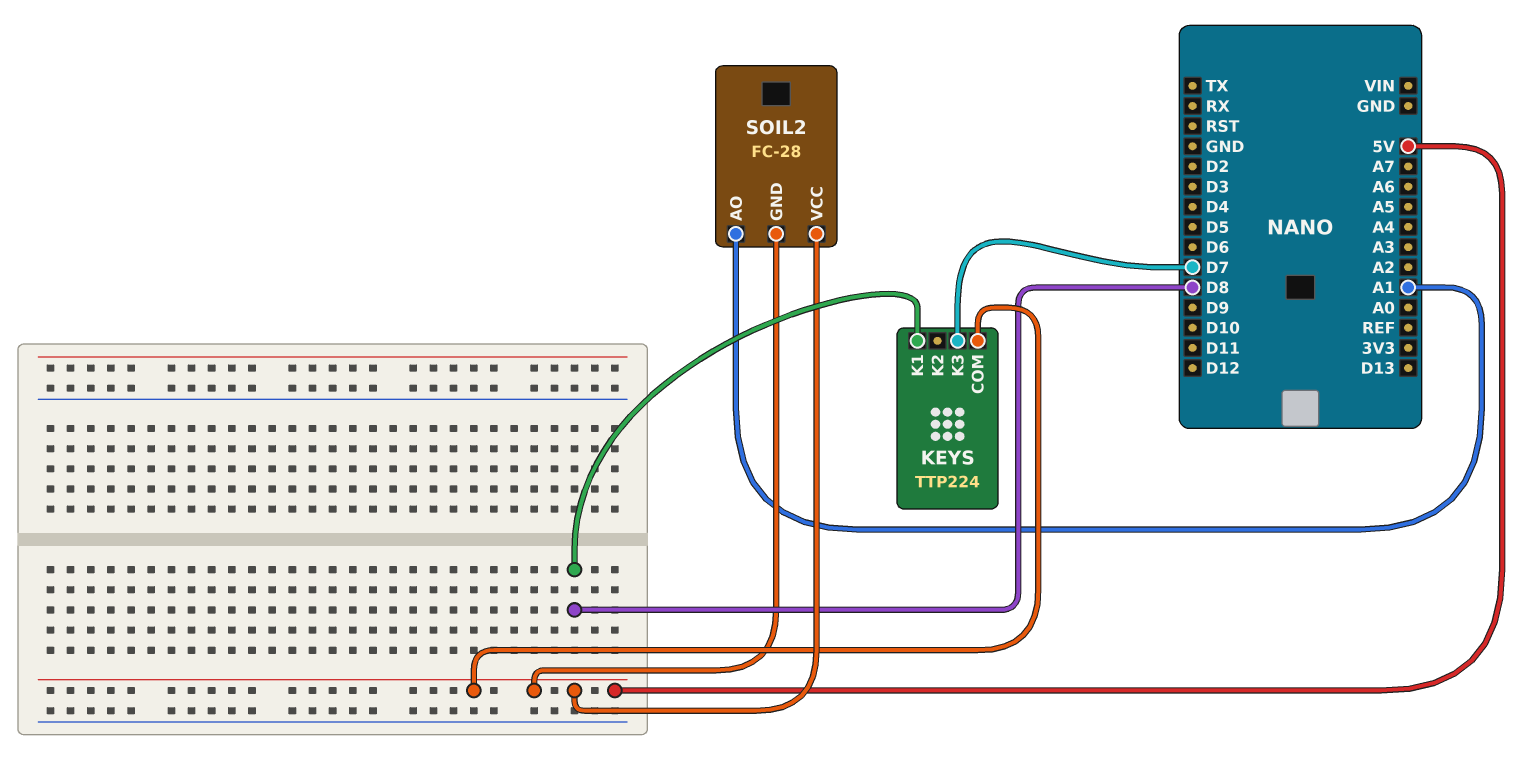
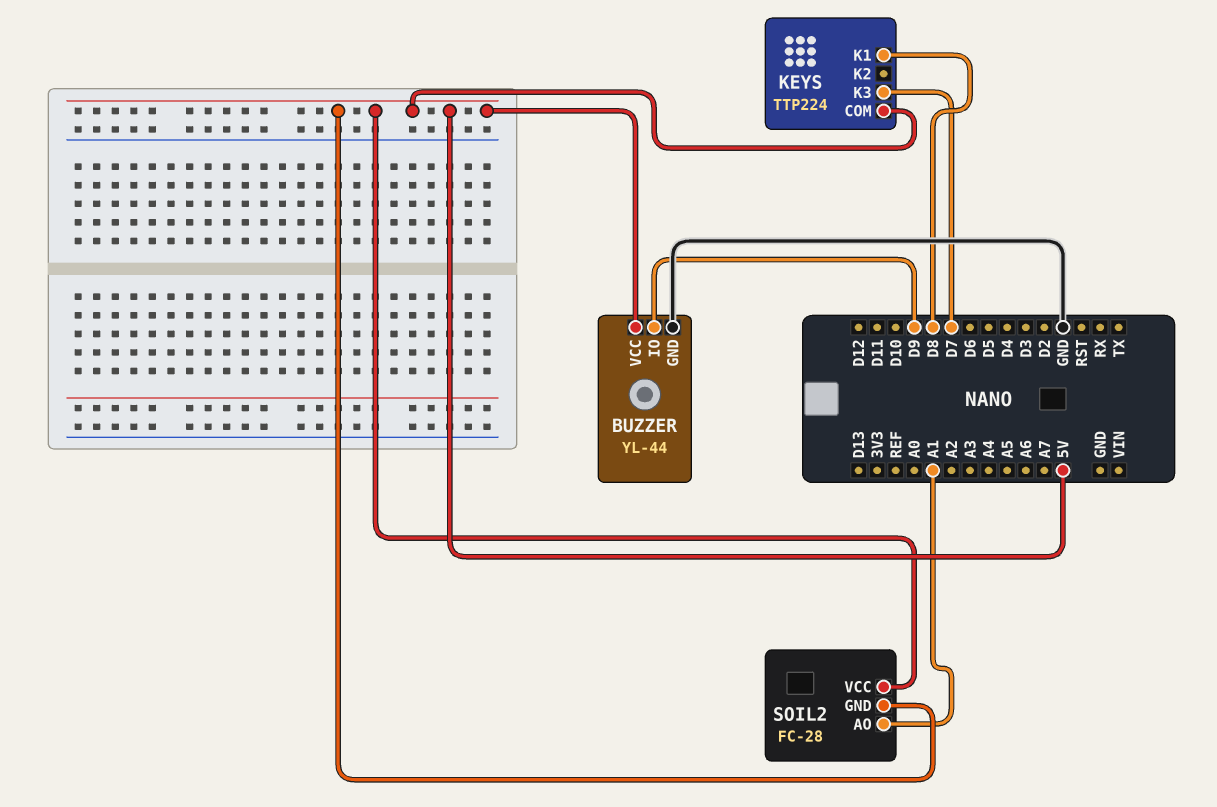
BUZZER: none -> YL-44
BUZZER pin GND: none -> GND
BUZZER pin IO: none -> D9
BUZZER pin VCC: none -> 5V

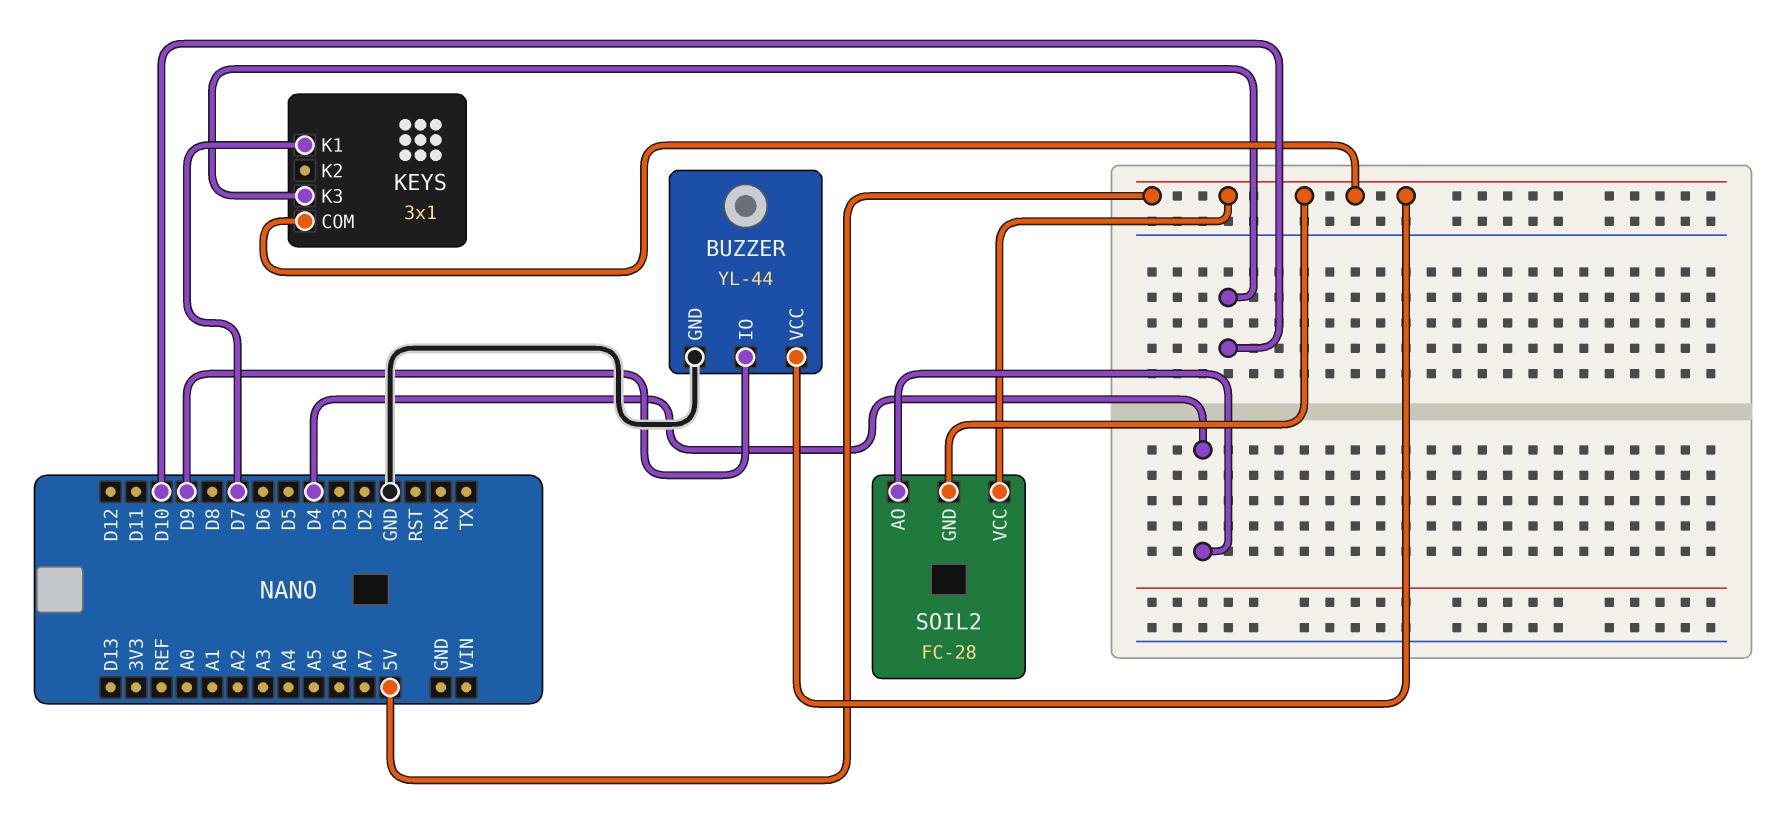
KEYS: TTP224 -> 3x1
KEYS pin K1: D8 -> D7
KEYS pin K3: D7 -> D10
SOIL2 pin AO: A1 -> D4

